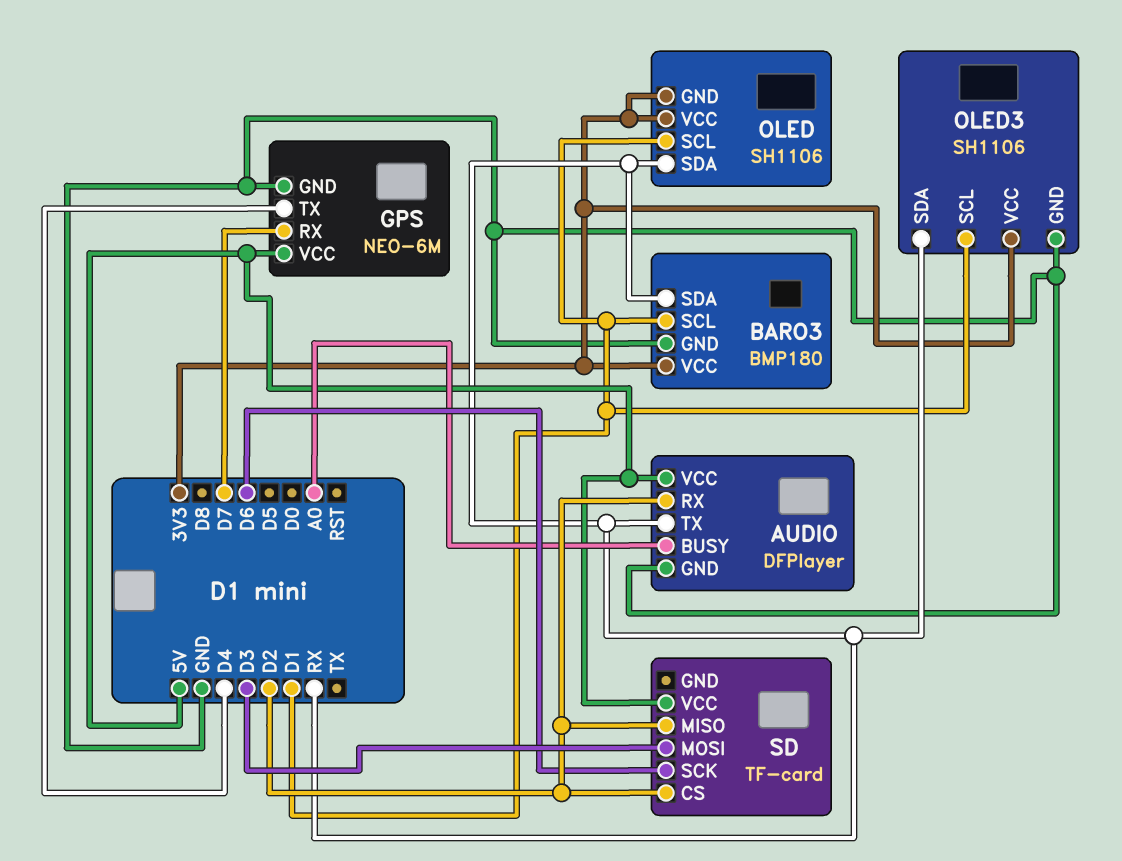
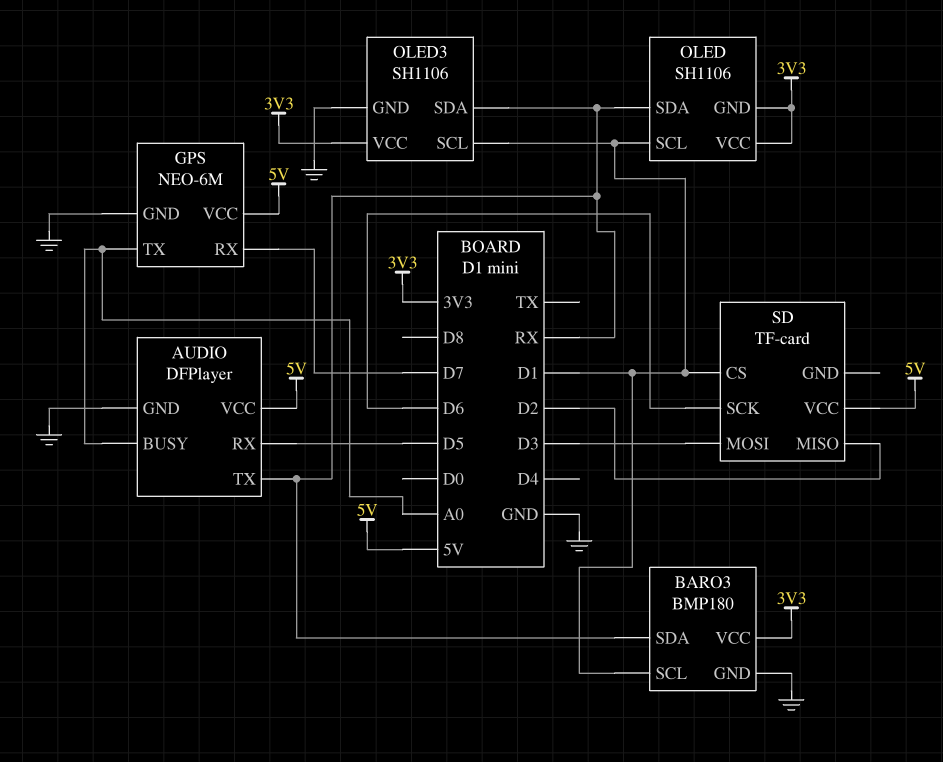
AUDIO pin RX: D2 -> D5
GPS pin TX: D4 -> A0
SD pin CS: D2 -> D1

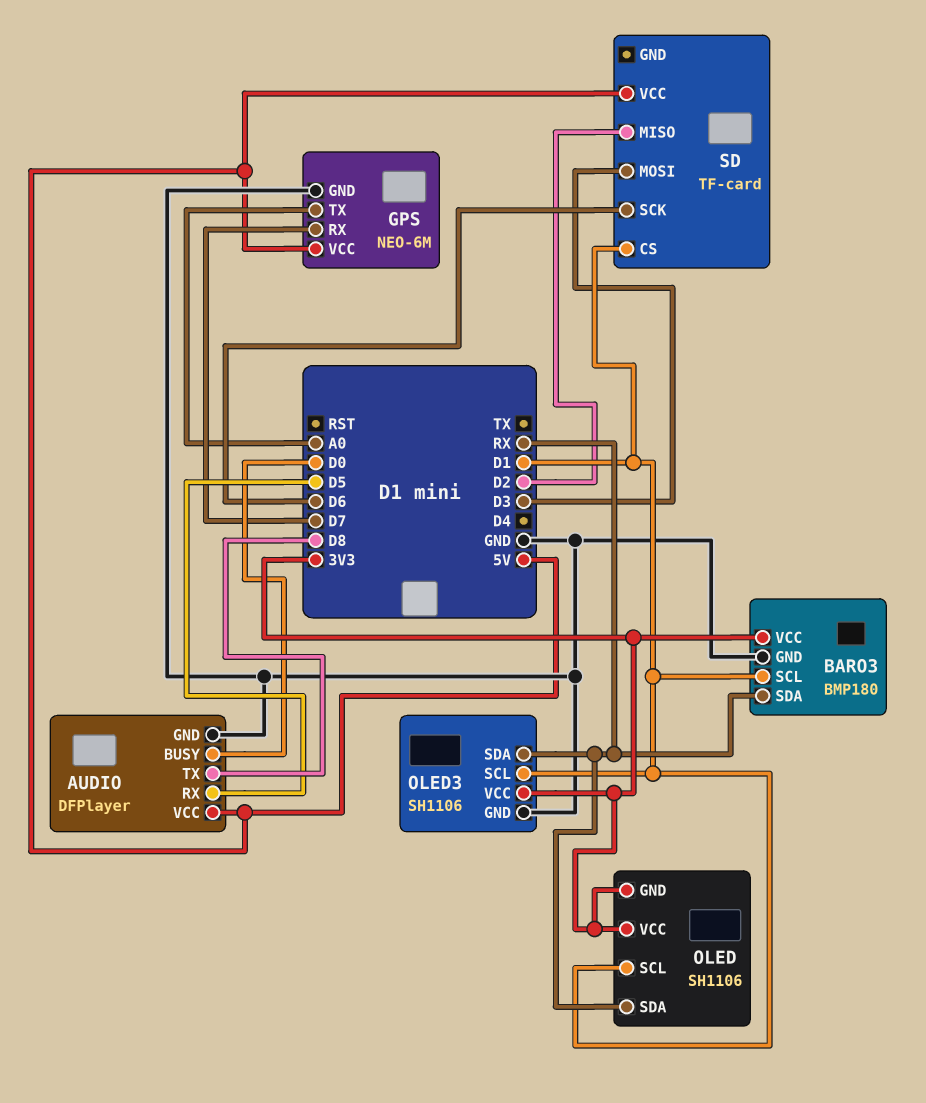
AUDIO pin BUSY: A0 -> D0
AUDIO pin TX: RX -> D8

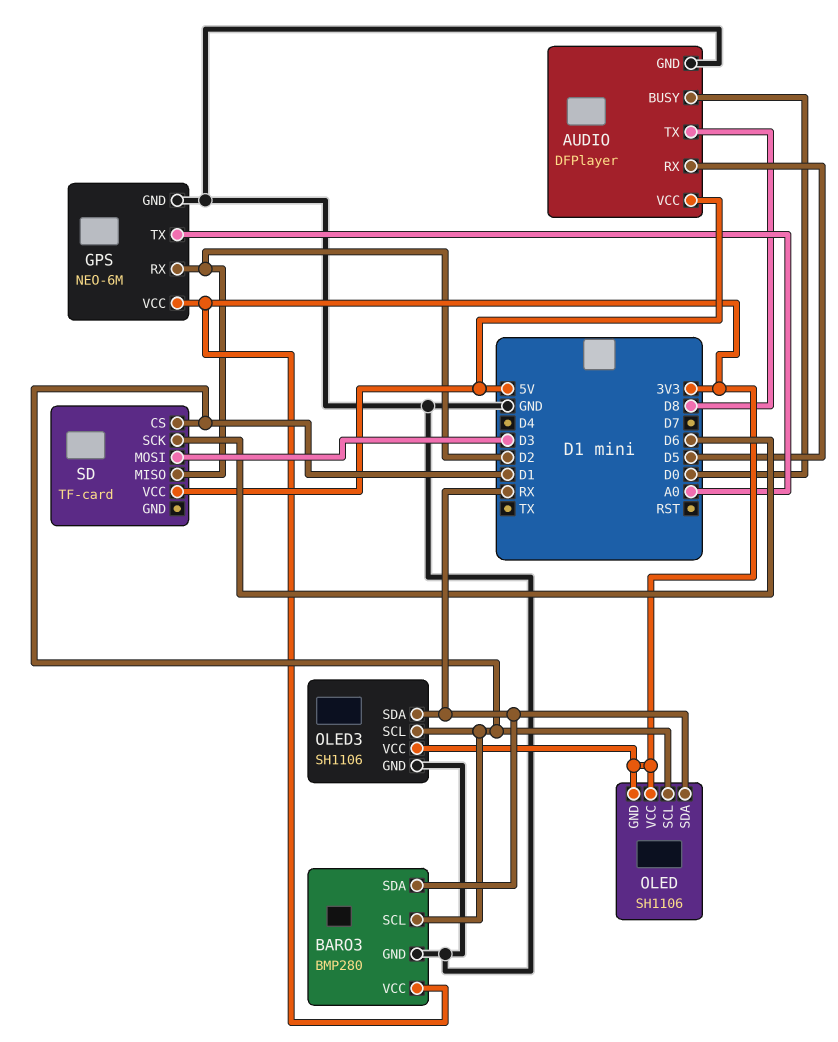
BARO3: BMP180 -> BMP280
GPS pin RX: D7 -> D2
GPS pin VCC: 5V -> 3V3

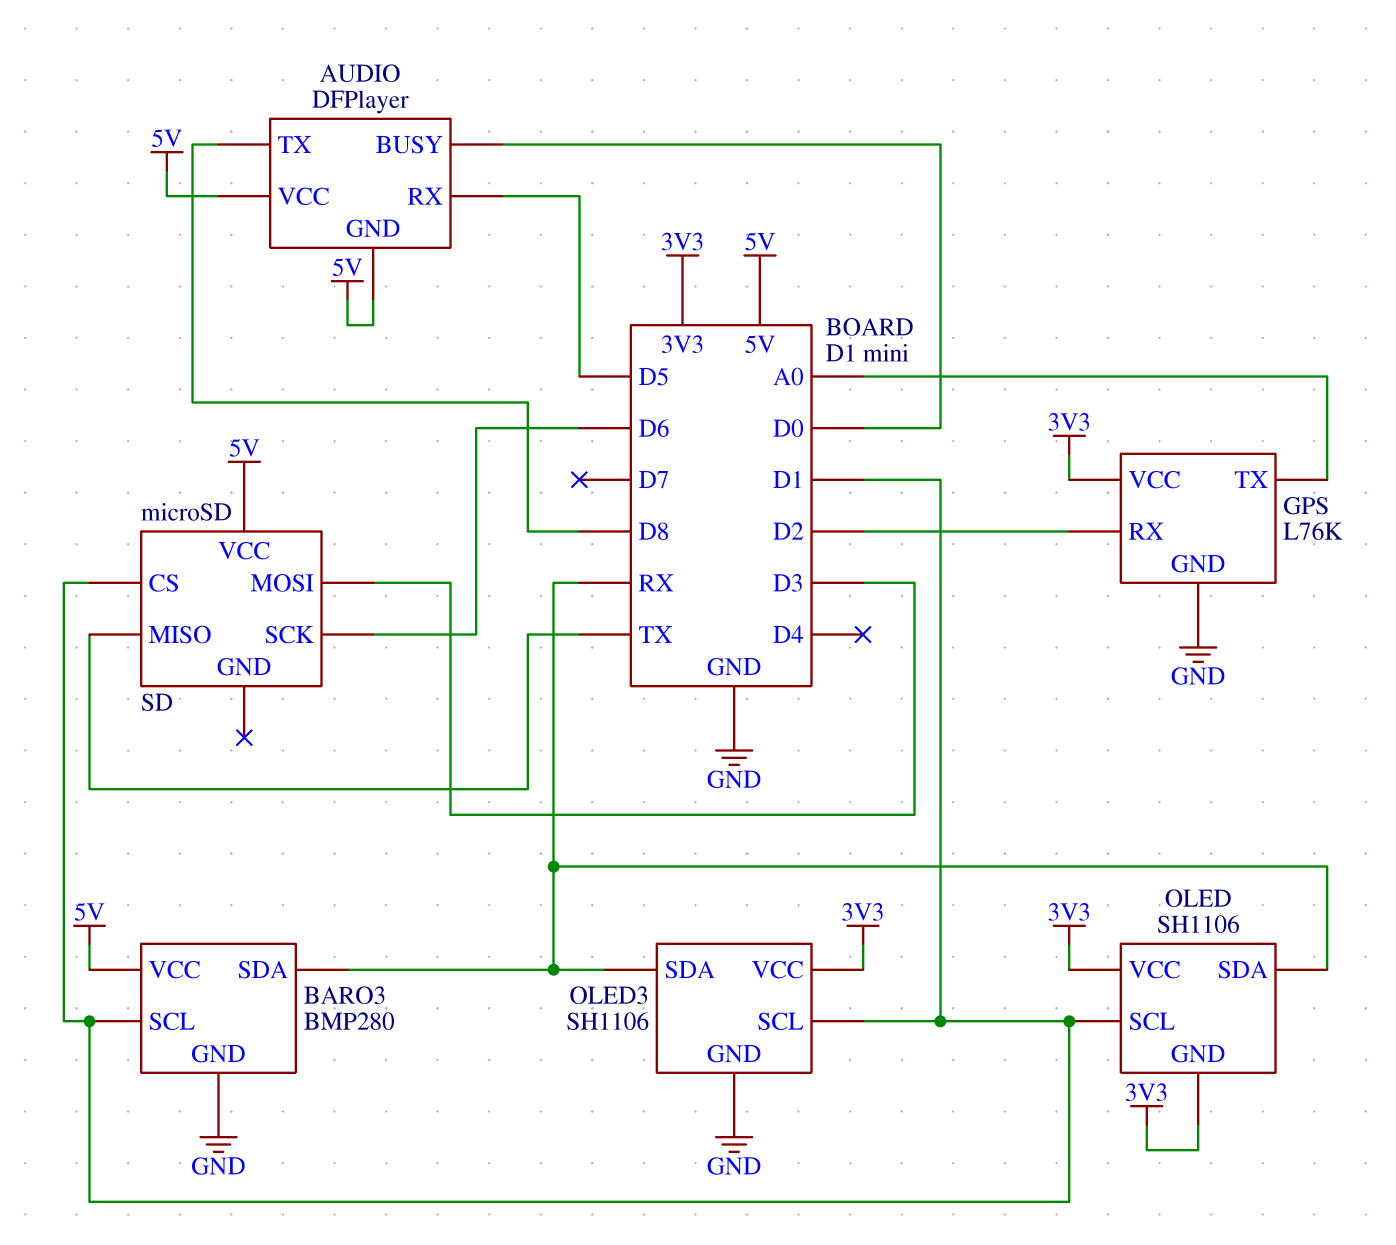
AUDIO pin GND: GND -> 5V
BARO3 pin VCC: 3V3 -> 5V
GPS: NEO-6M -> L76K
SD: TF-card -> microSD
SD pin MISO: D2 -> TX

